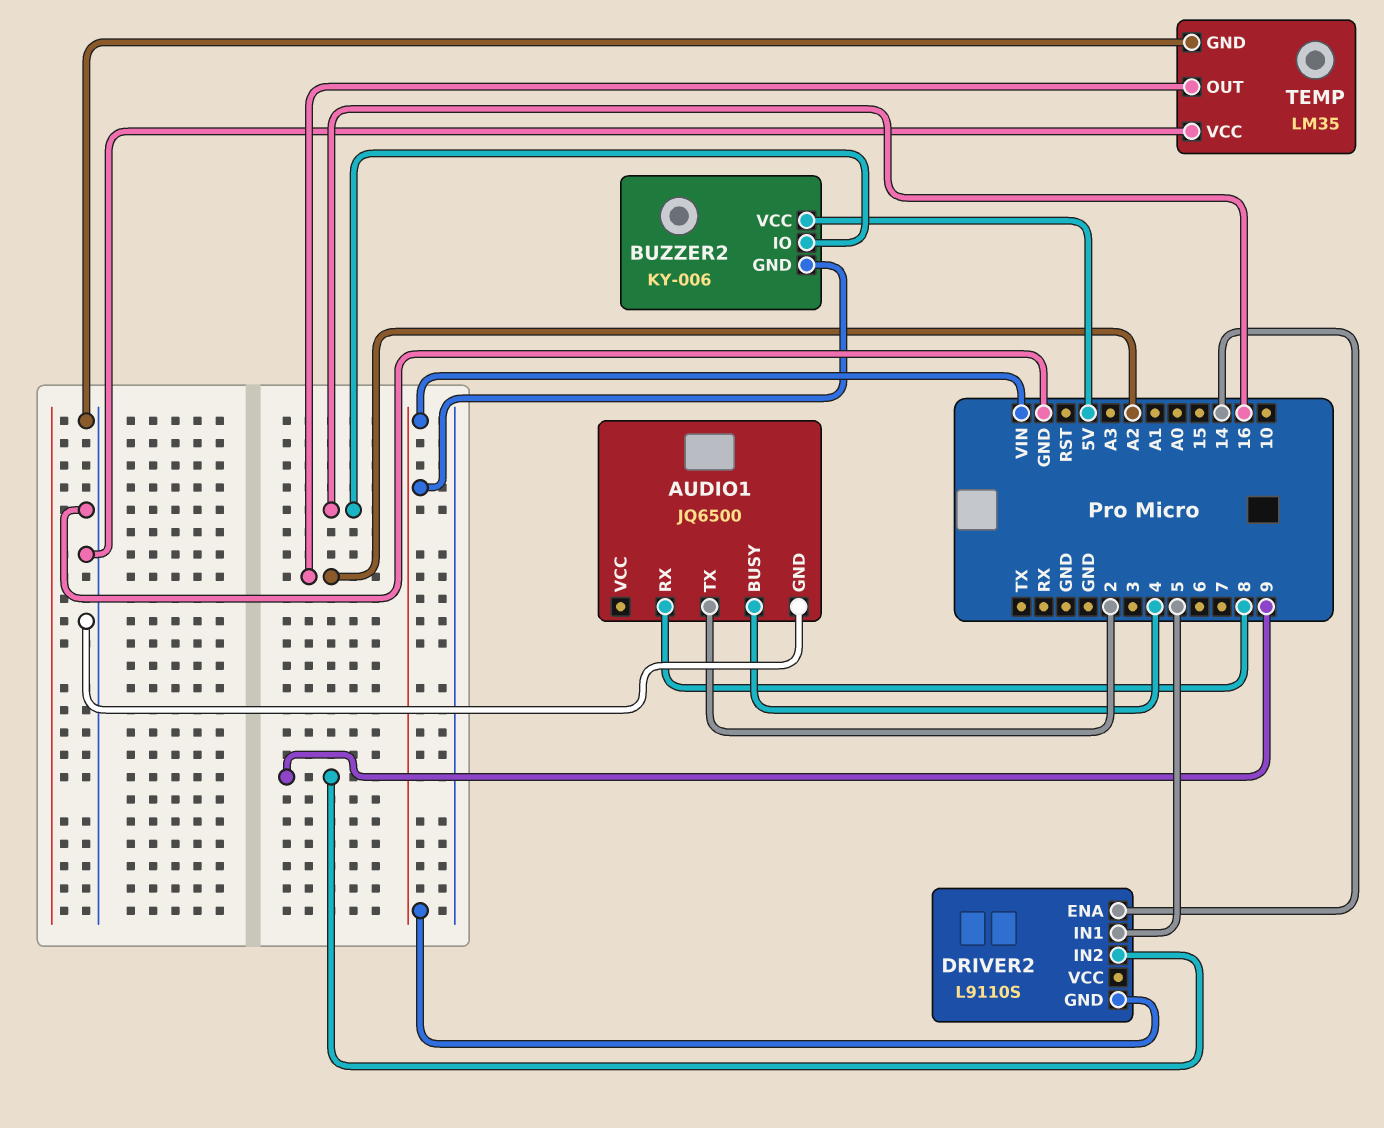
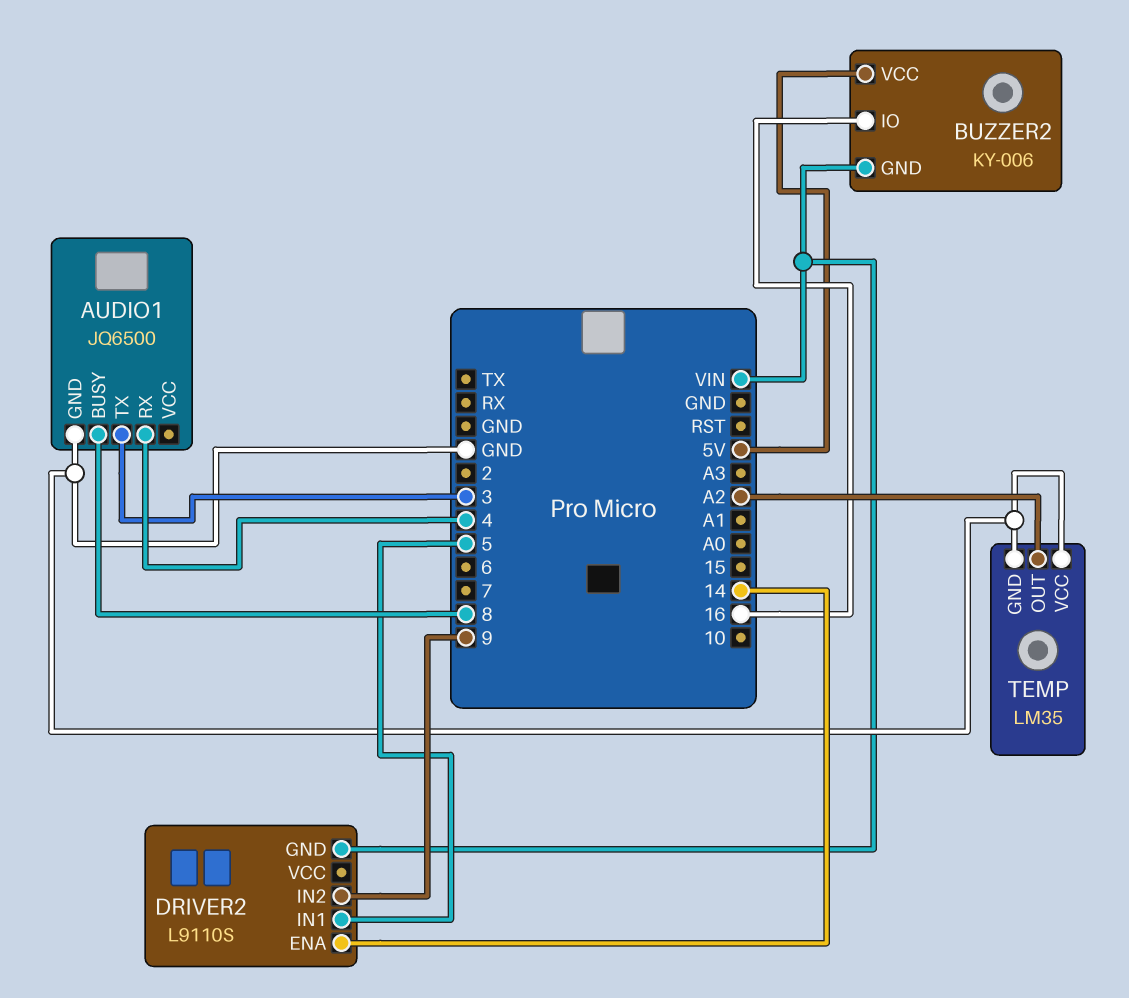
AUDIO1 pin BUSY: 4 -> 8
AUDIO1 pin RX: 8 -> 4
AUDIO1 pin TX: 2 -> 3

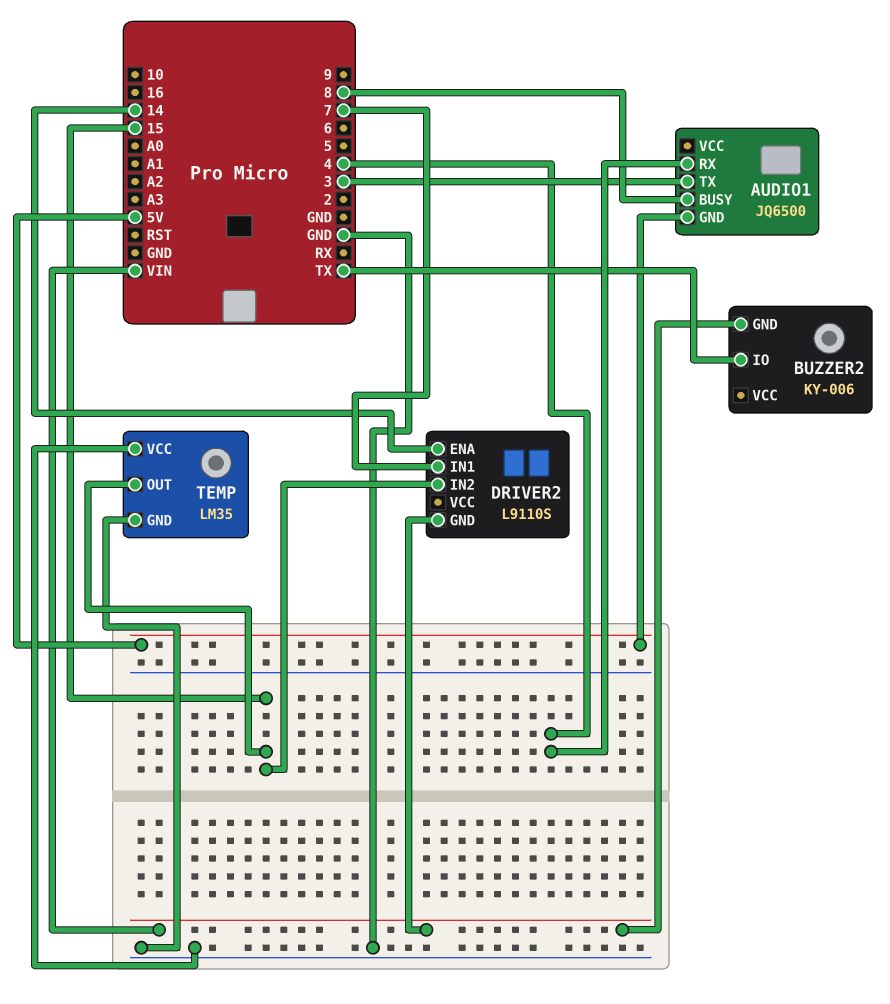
AUDIO1 pin GND: GND -> 5V
BUZZER2 pin IO: 16 -> TX
BUZZER2 pin VCC: 5V -> none
DRIVER2 pin IN1: 5 -> 7
DRIVER2 pin IN2: 9 -> 15
TEMP pin OUT: A2 -> 15

